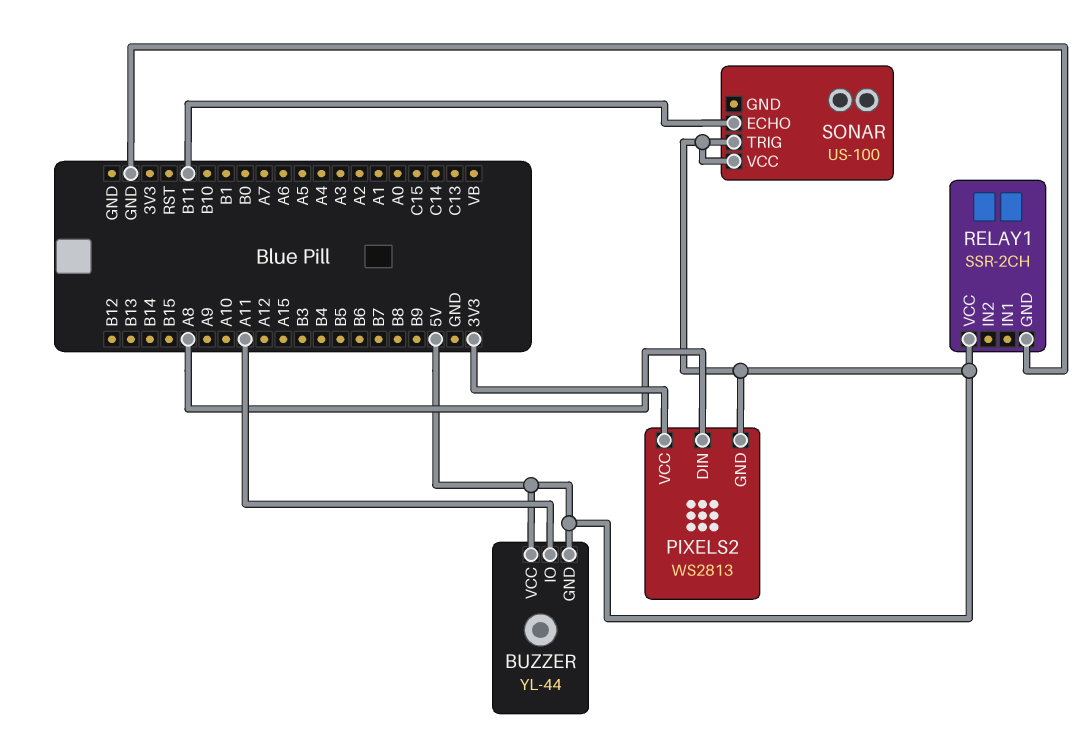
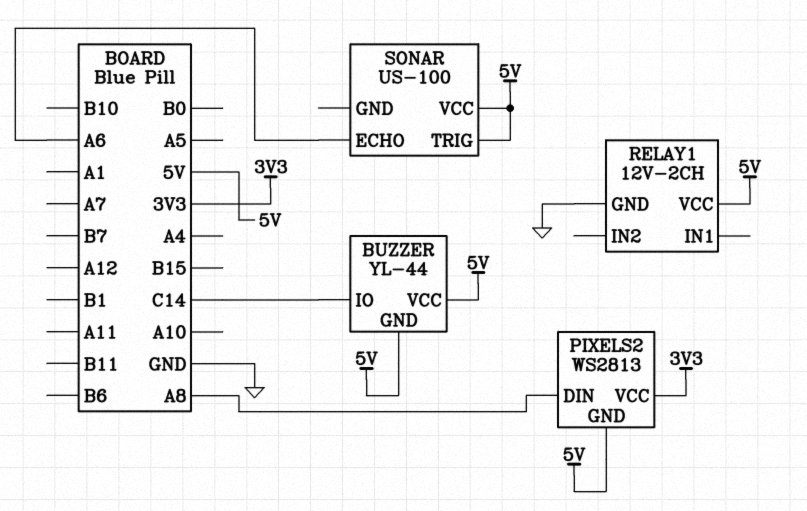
BUZZER pin IO: A11 -> C14
RELAY1: SSR-2CH -> 12V-2CH
SONAR pin ECHO: B11 -> A6

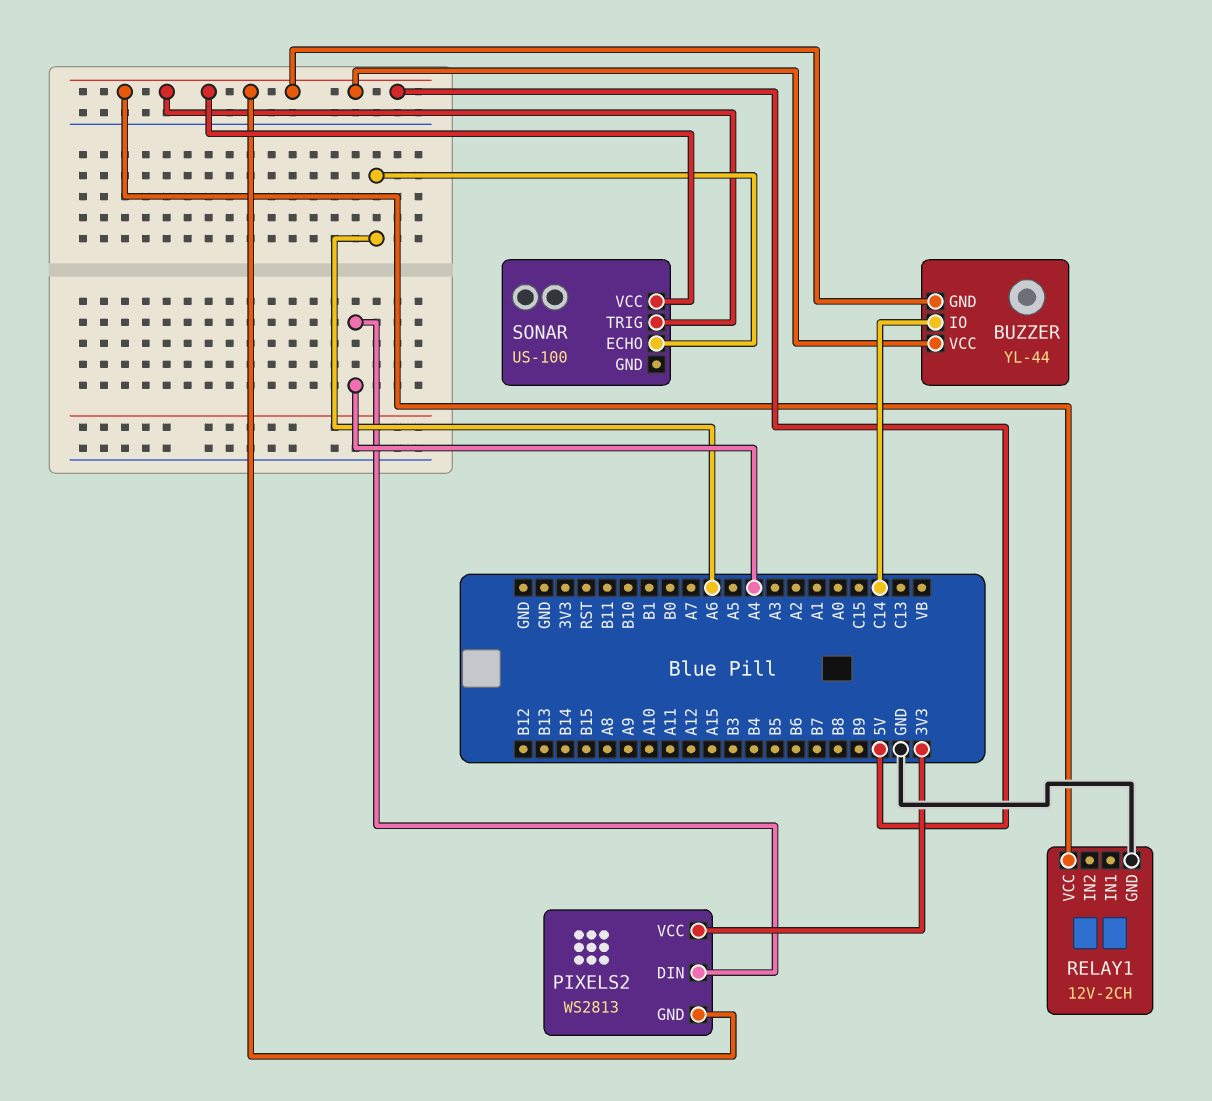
PIXELS2 pin DIN: A8 -> A4

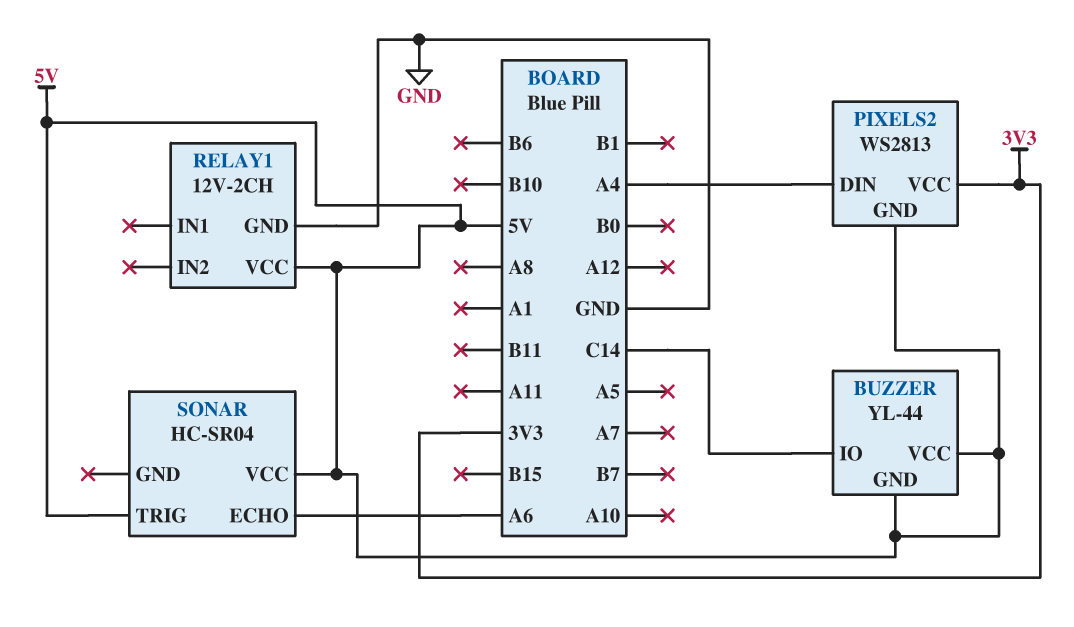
SONAR: US-100 -> HC-SR04

